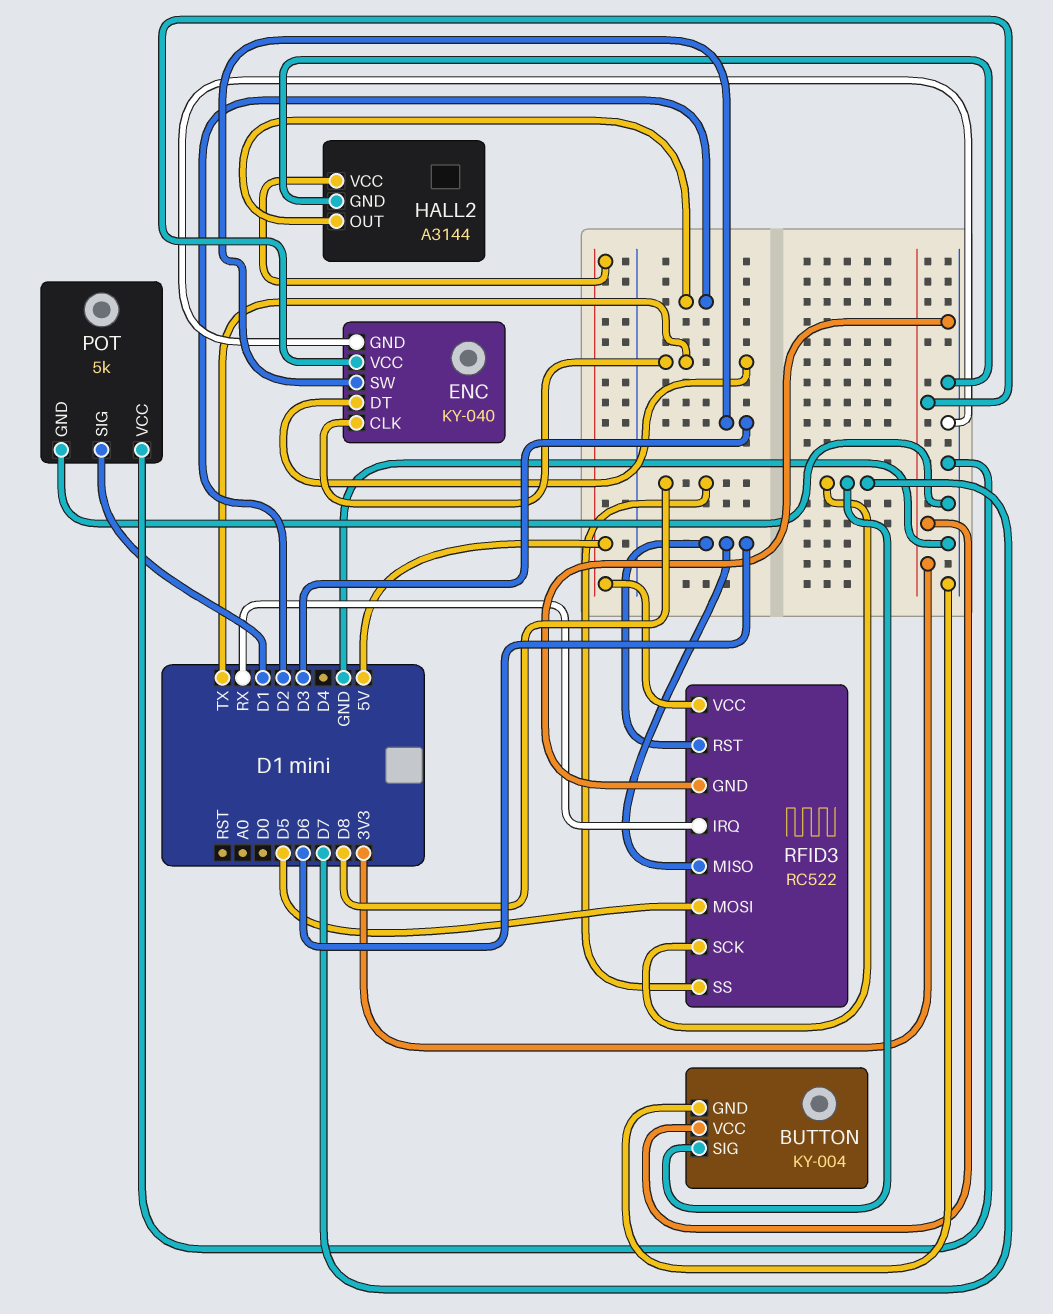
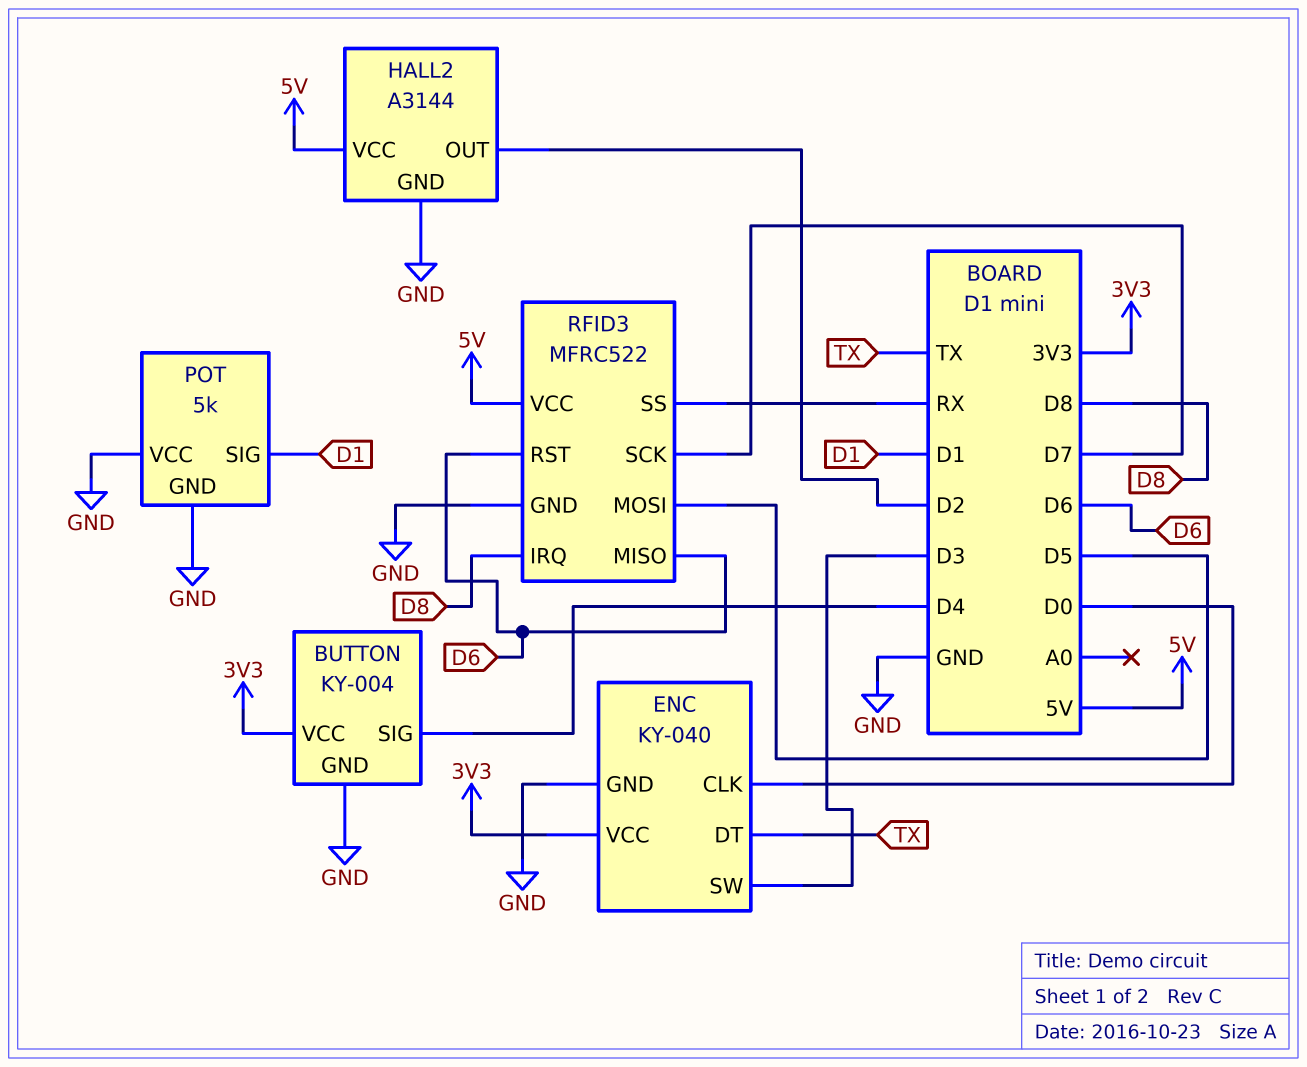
BUTTON pin SIG: D7 -> D4
ENC pin CLK: TX -> D0
RFID3: RC522 -> MFRC522
RFID3 pin IRQ: RX -> D8
RFID3 pin SS: D8 -> RX

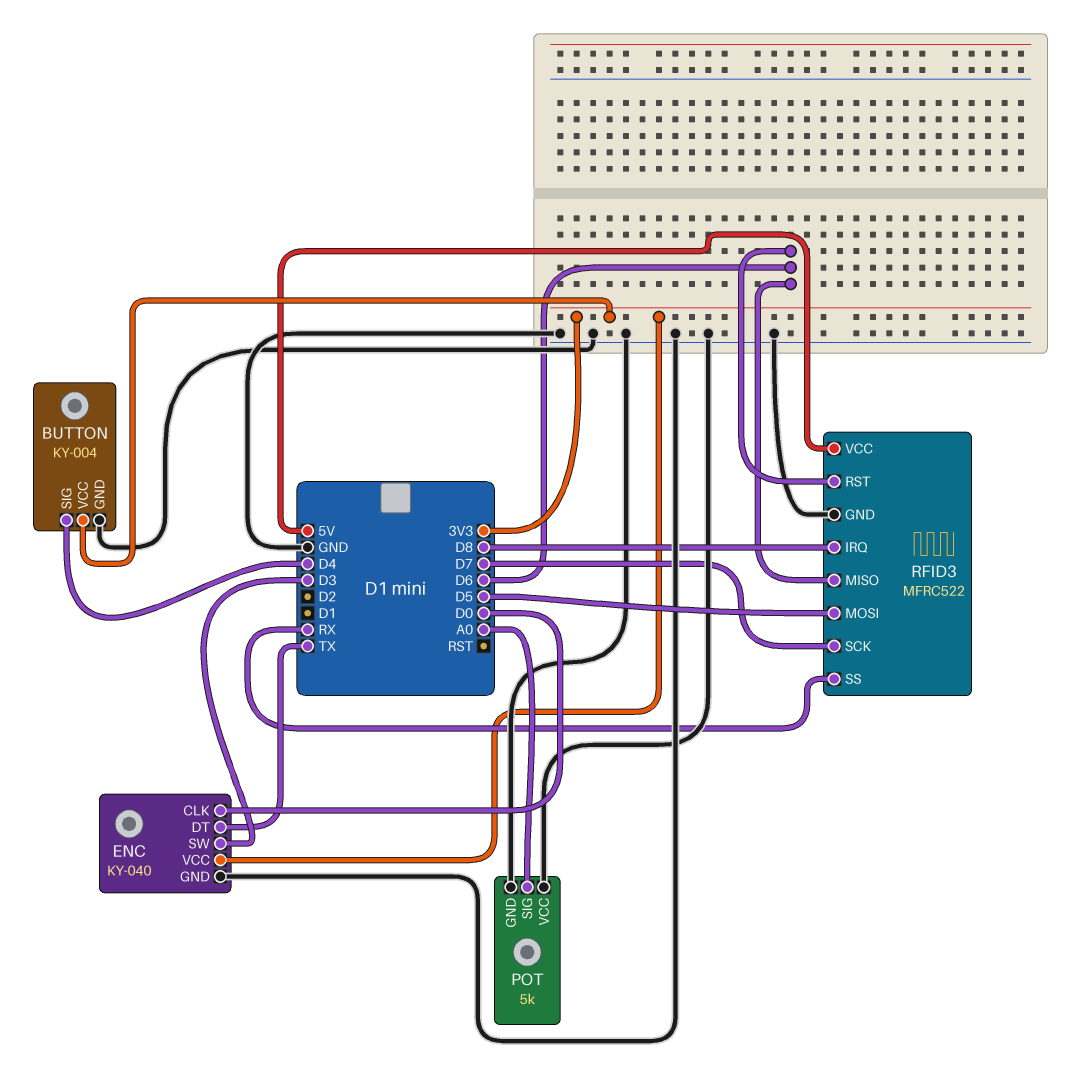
HALL2: A3144 -> none
HALL2 pin GND: GND -> none
HALL2 pin OUT: D2 -> none
HALL2 pin VCC: 5V -> none
POT pin SIG: D1 -> A0

